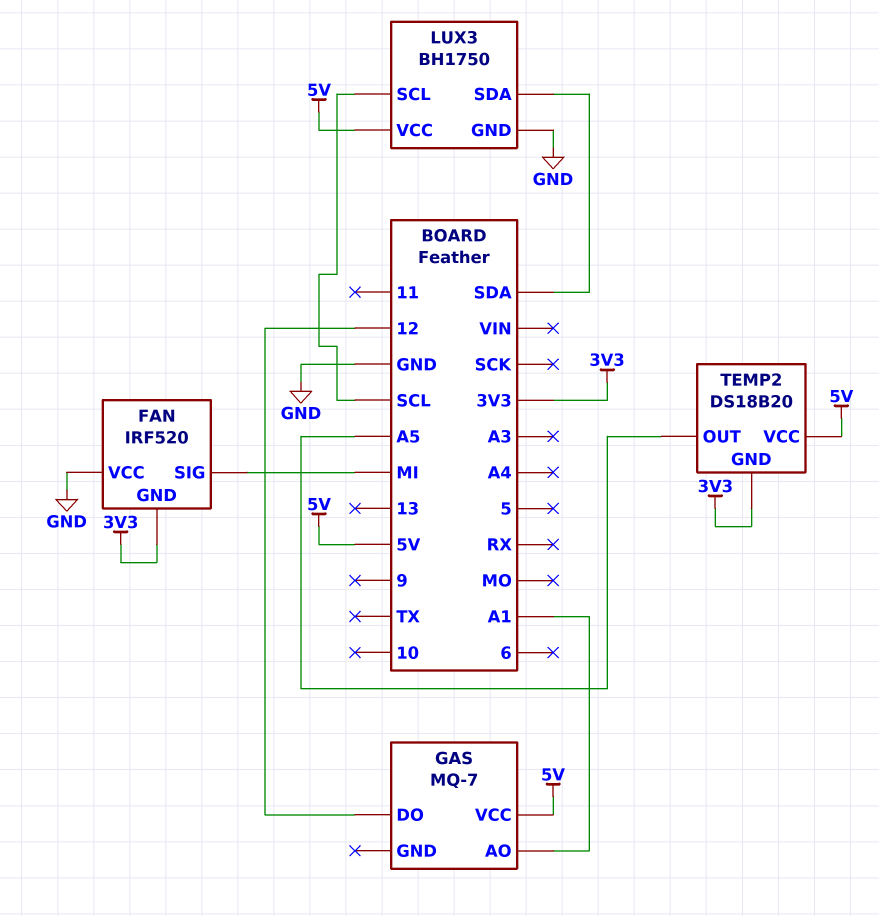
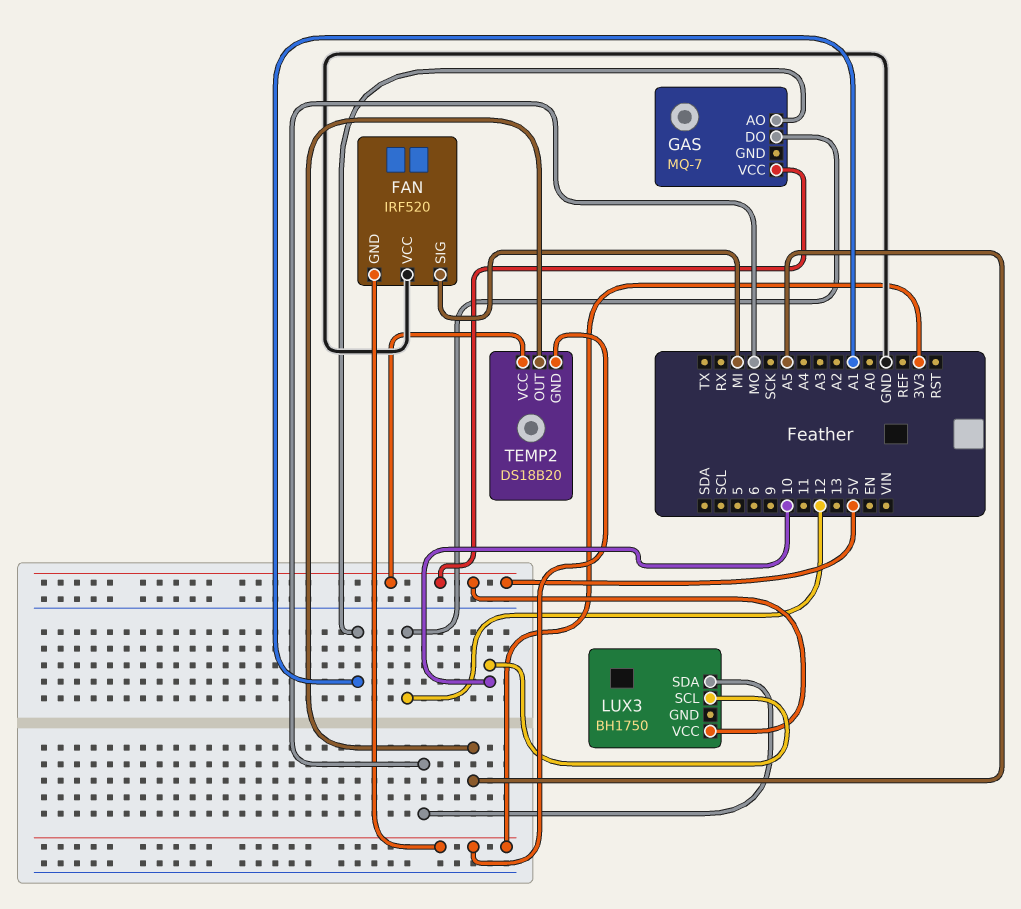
LUX3 pin GND: GND -> none
LUX3 pin SCL: SCL -> 10
LUX3 pin SDA: SDA -> MO

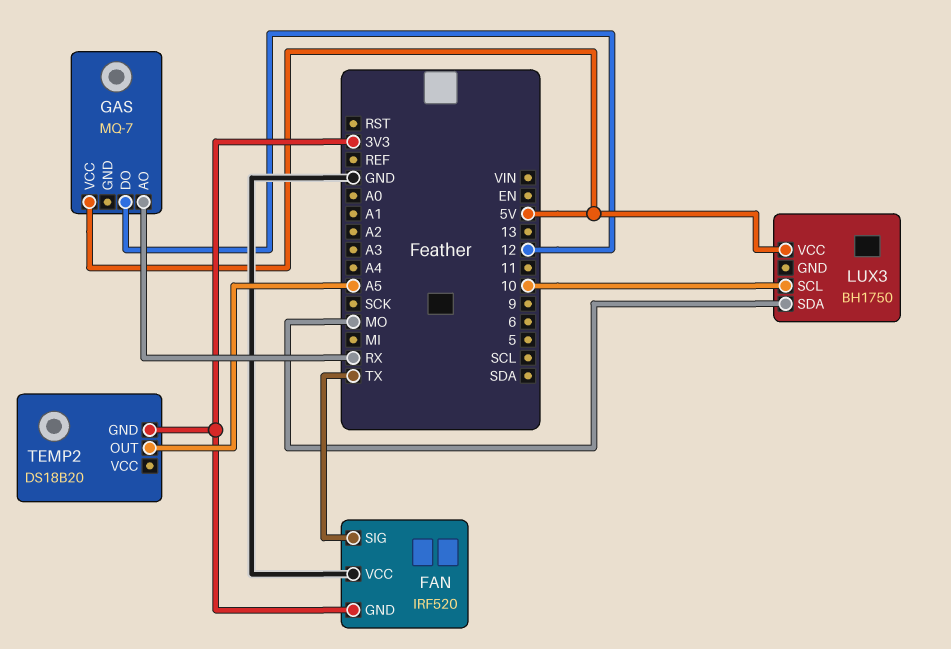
FAN pin SIG: MI -> TX
GAS pin AO: A1 -> RX
TEMP2 pin VCC: 5V -> none

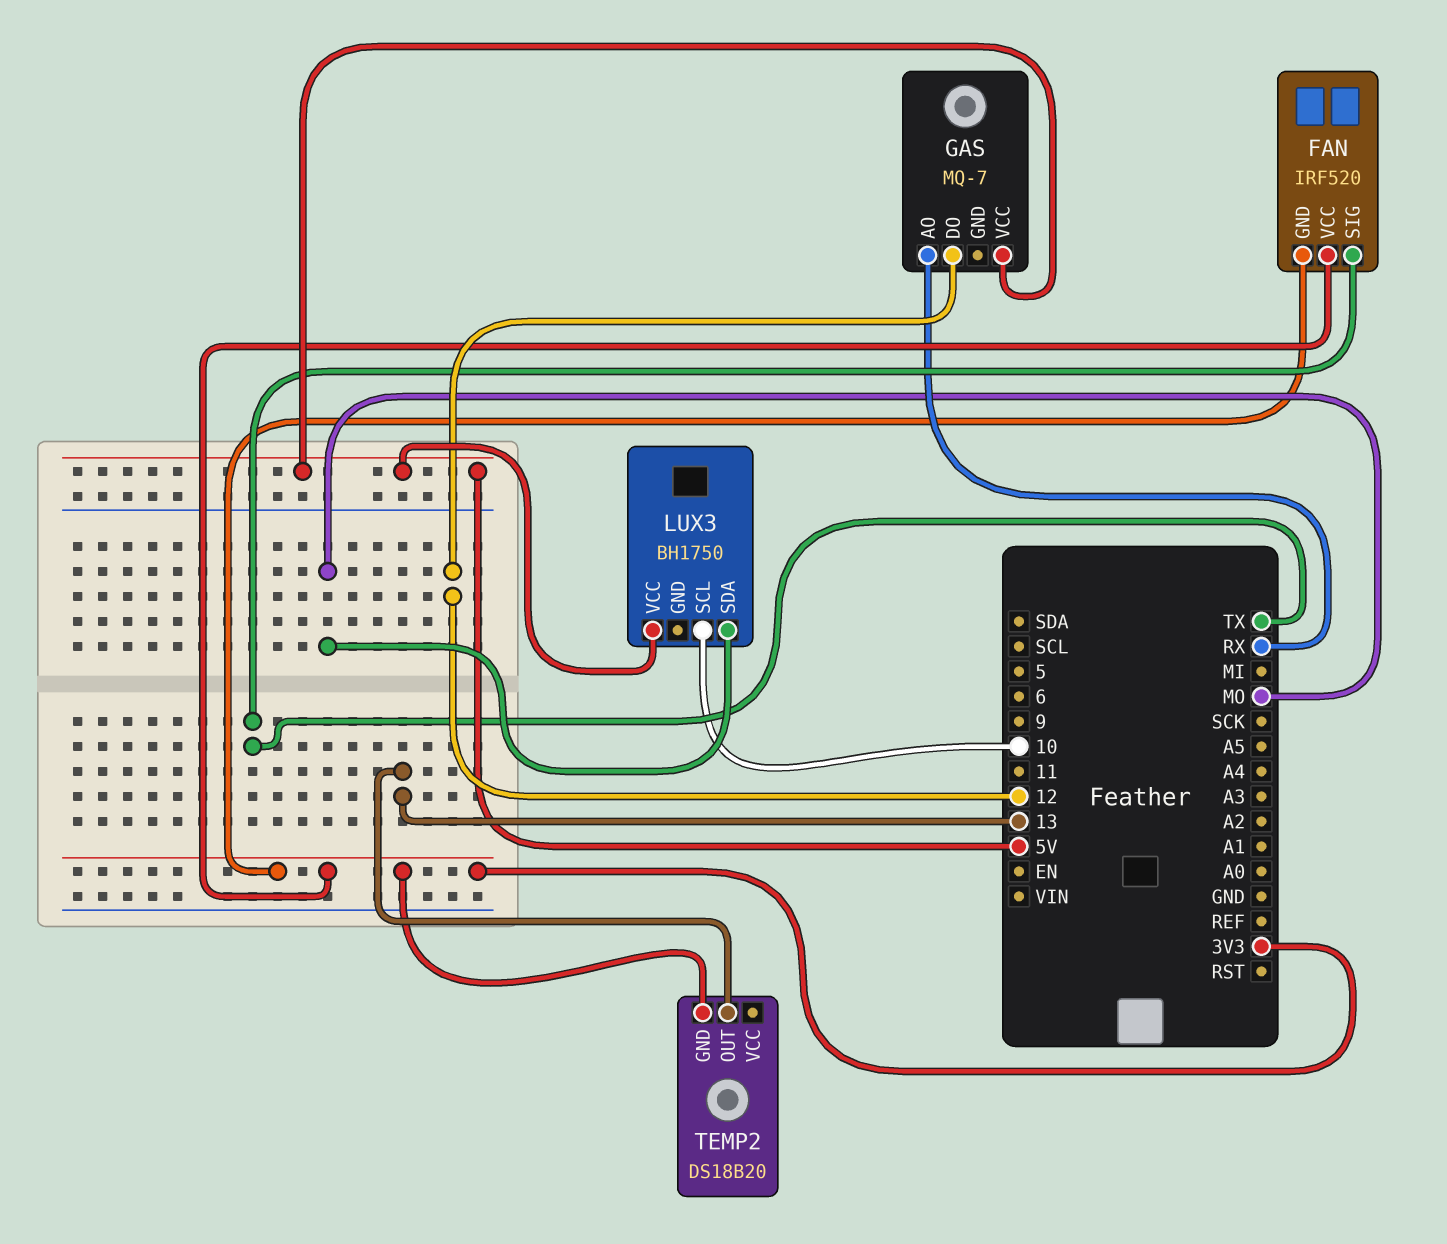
FAN pin VCC: GND -> 3V3
TEMP2 pin OUT: A5 -> 13

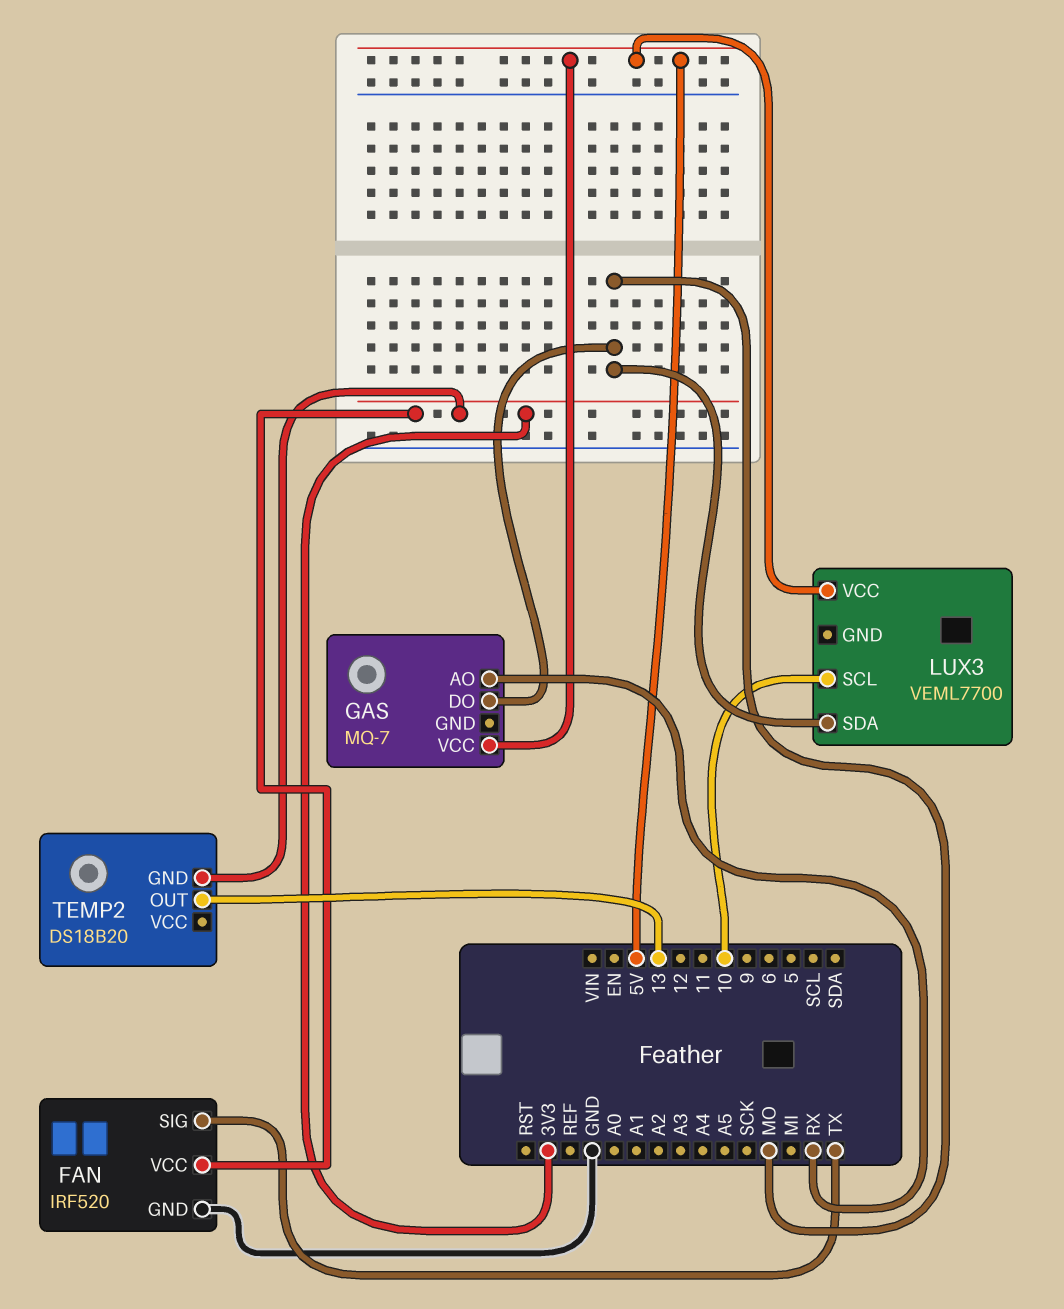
FAN pin GND: 3V3 -> GND
GAS pin DO: 12 -> MO
LUX3: BH1750 -> VEML7700

